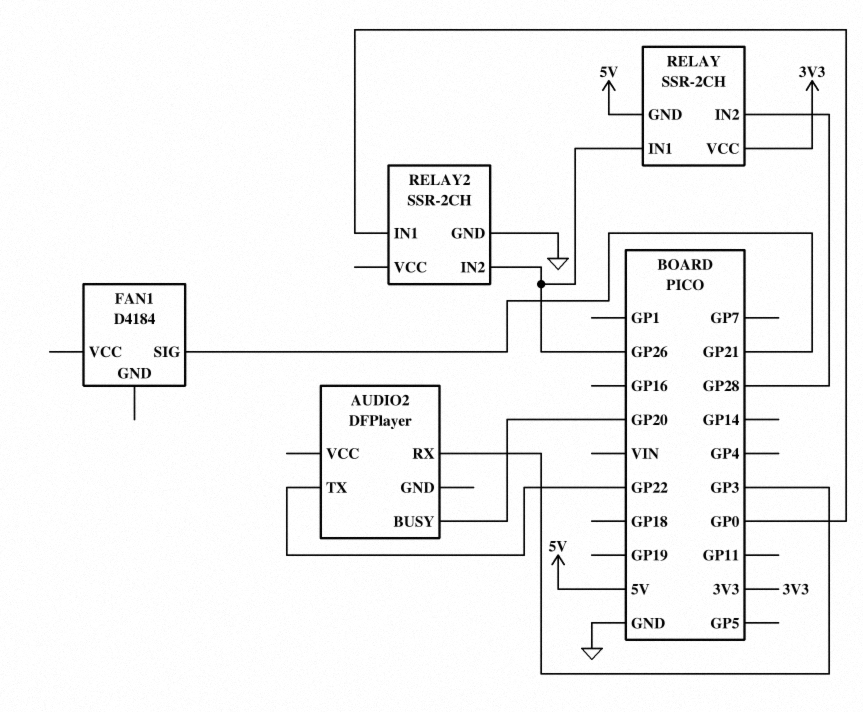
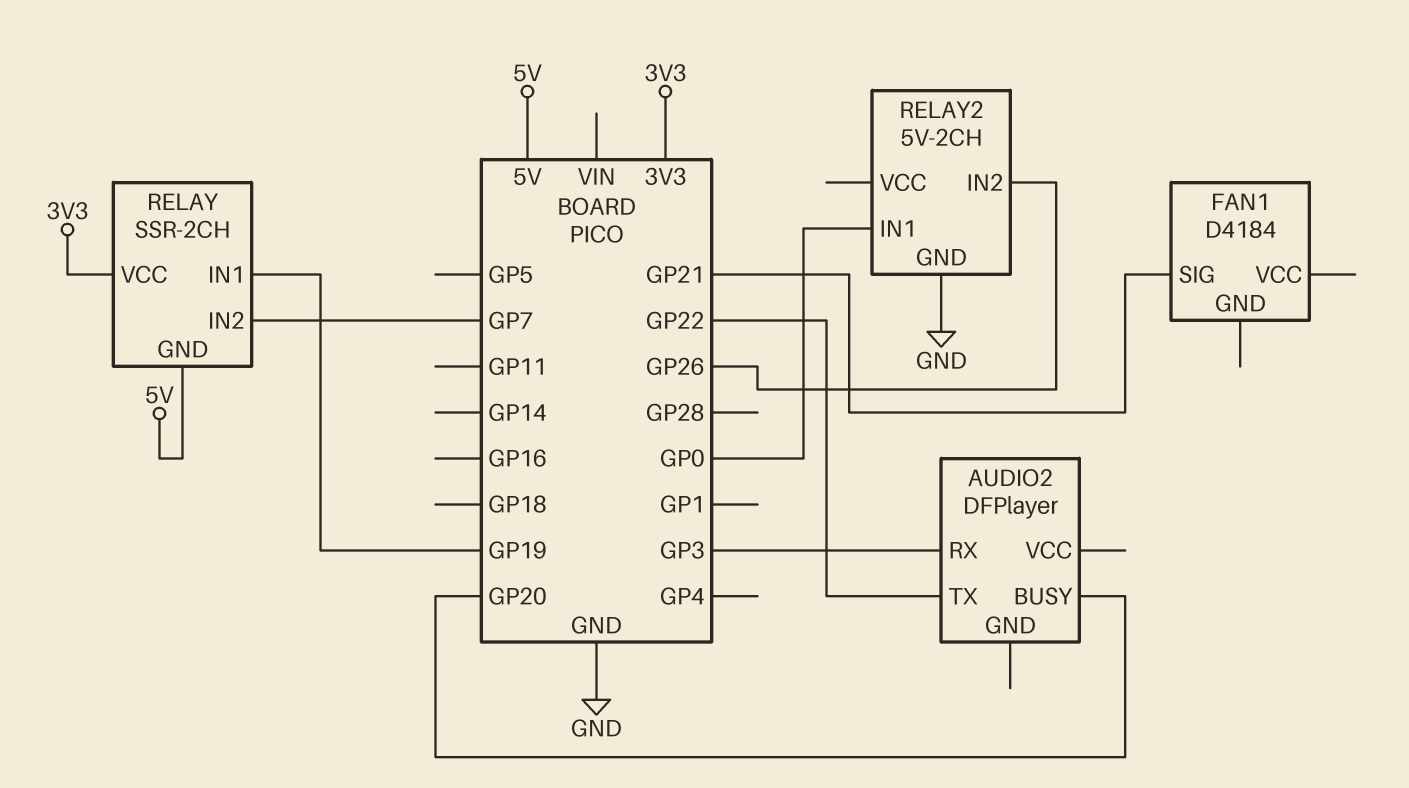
RELAY pin IN1: GP26 -> GP19
RELAY pin IN2: GP28 -> GP7
RELAY2: SSR-2CH -> 5V-2CH

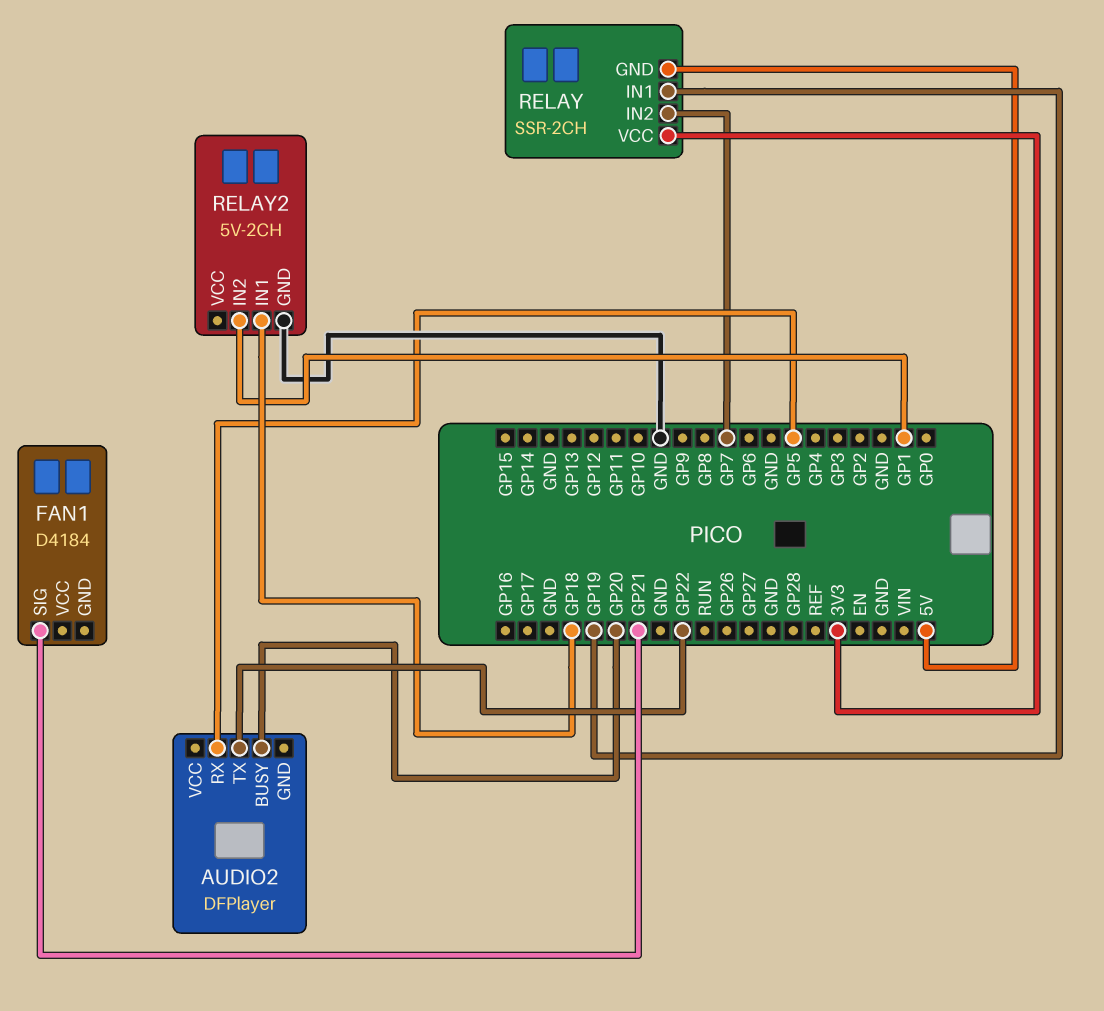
AUDIO2 pin RX: GP3 -> GP5
RELAY2 pin IN1: GP0 -> GP18
RELAY2 pin IN2: GP26 -> GP1

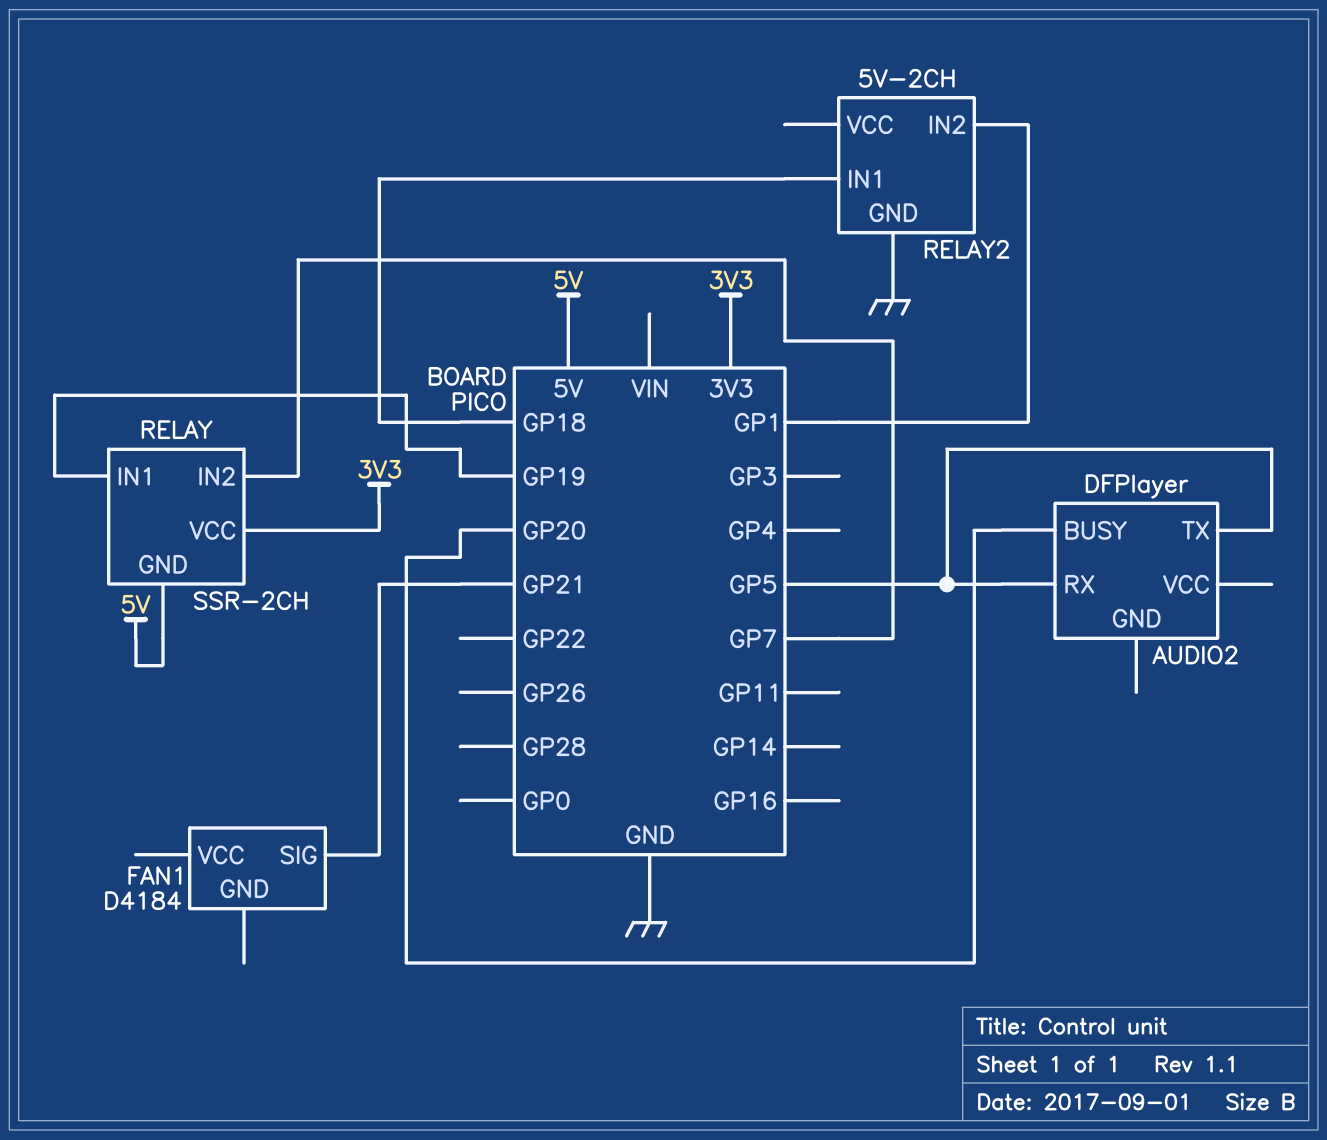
AUDIO2 pin TX: GP22 -> GP5

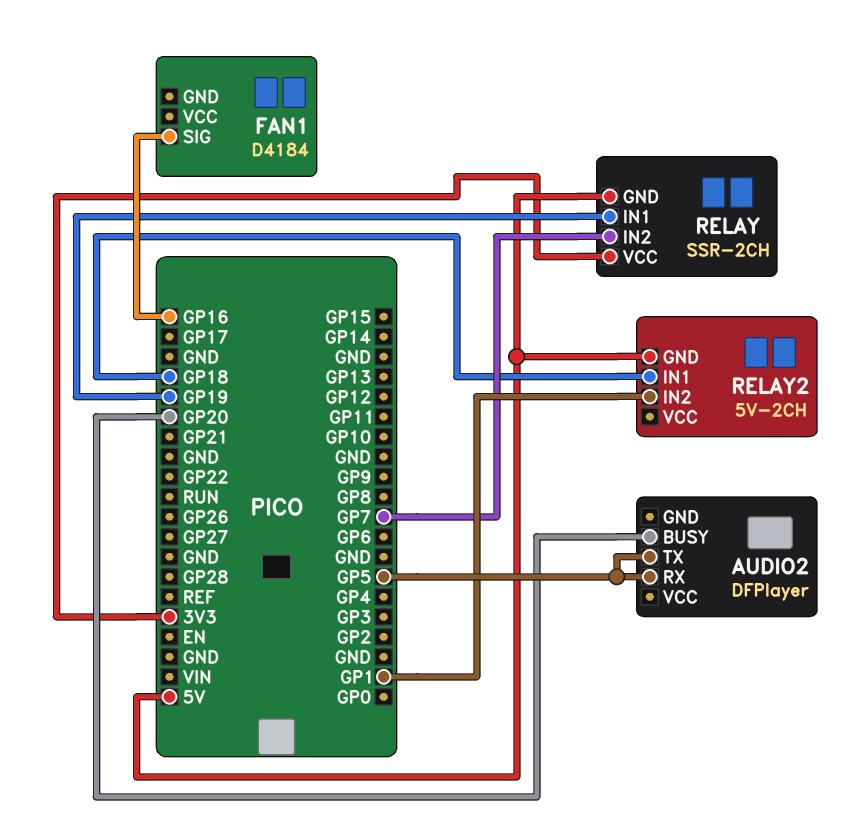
FAN1 pin SIG: GP21 -> GP16
RELAY2 pin GND: GND -> 5V

